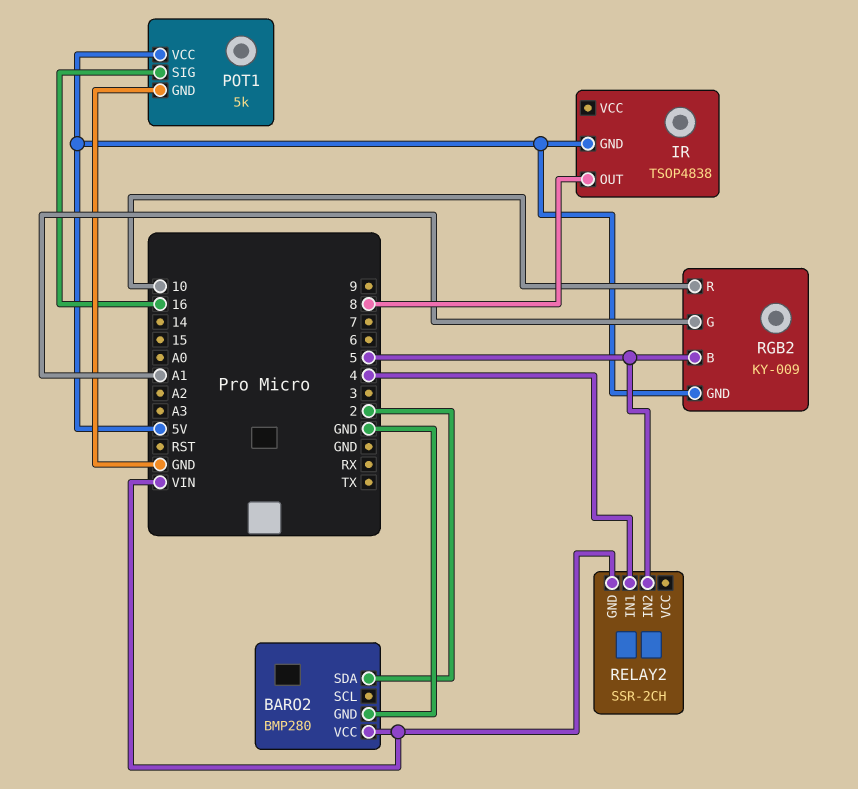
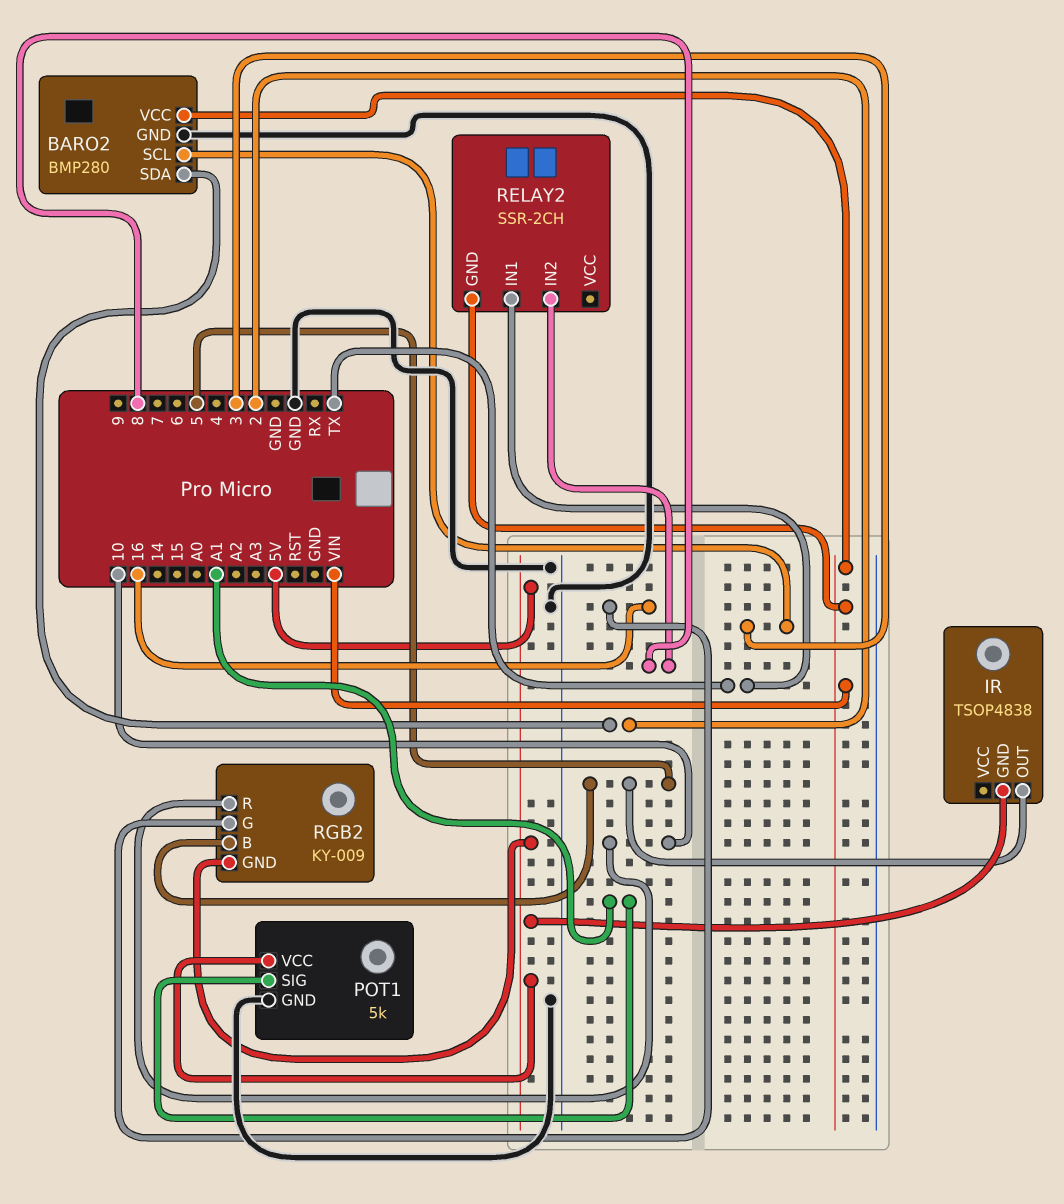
BARO2 pin SCL: none -> 3
IR pin OUT: 8 -> 5
POT1 pin SIG: 16 -> A1
RELAY2 pin IN1: 4 -> TX
RELAY2 pin IN2: 5 -> 8
RGB2 pin G: A1 -> 16

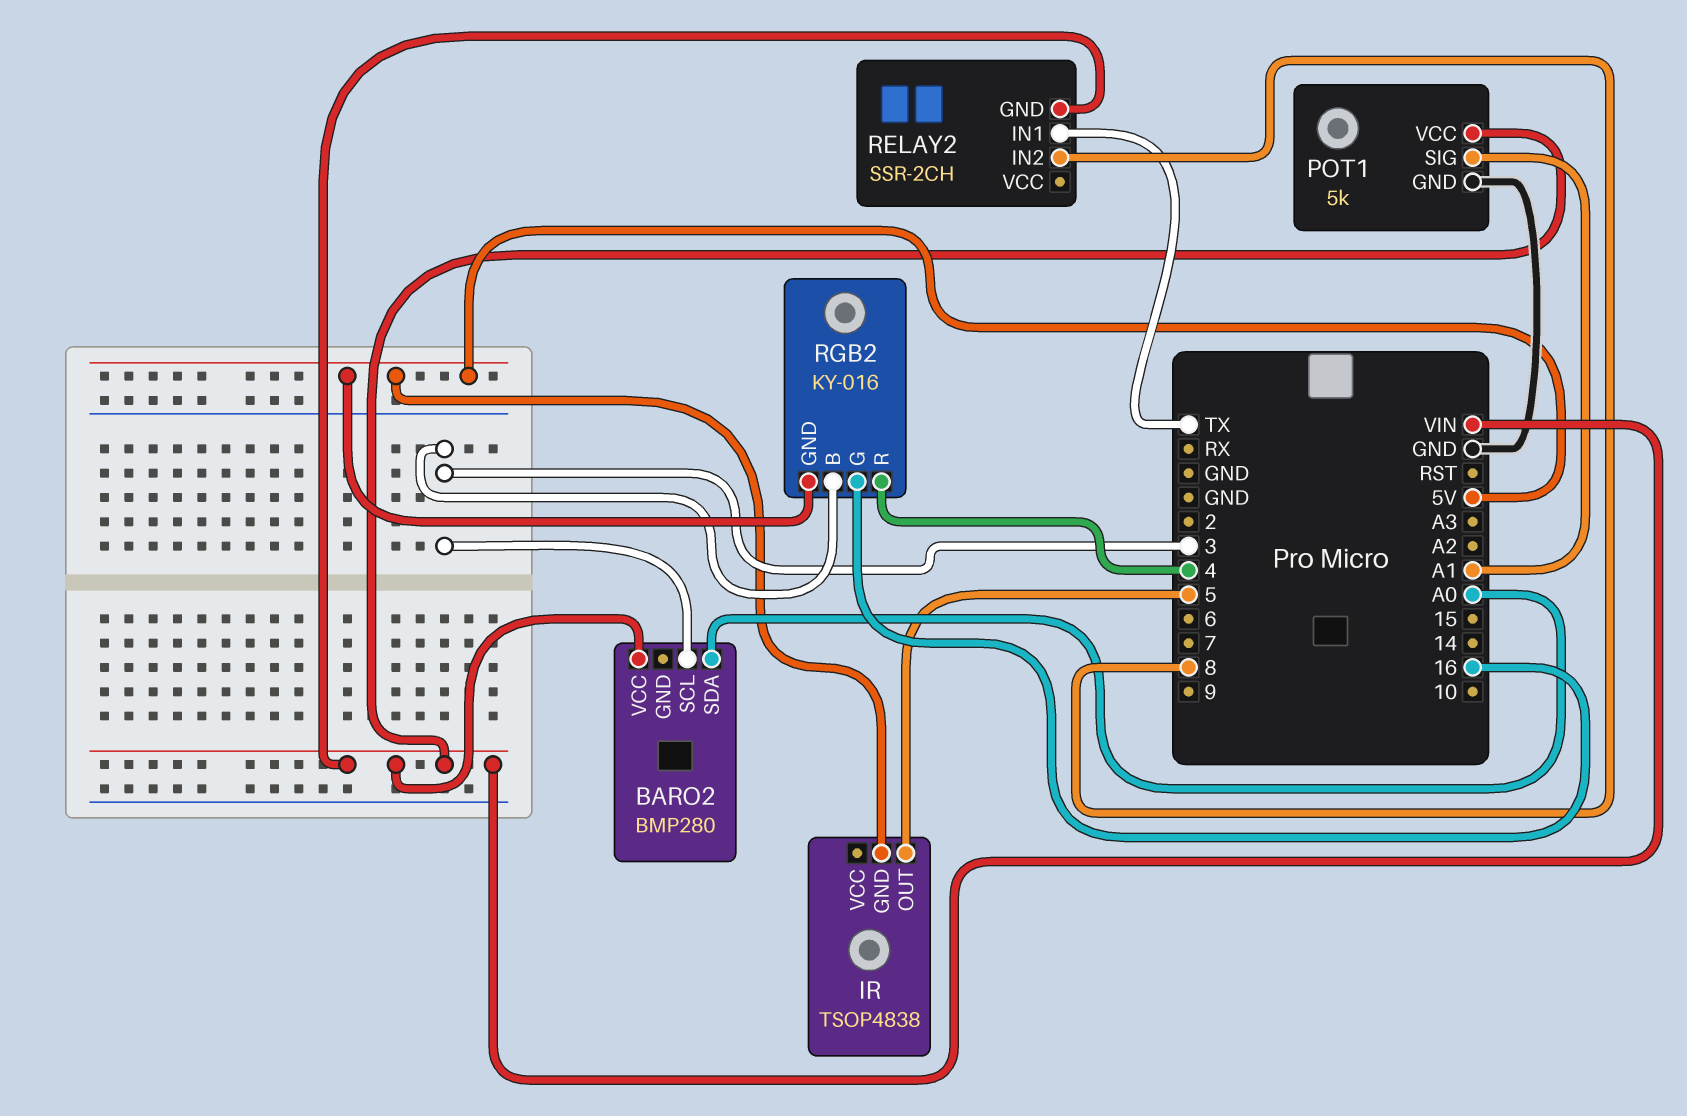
BARO2 pin GND: GND -> none
BARO2 pin SDA: 2 -> A0
POT1 pin VCC: 5V -> VIN
RGB2: KY-009 -> KY-016
RGB2 pin B: 5 -> 3
RGB2 pin R: 10 -> 4

